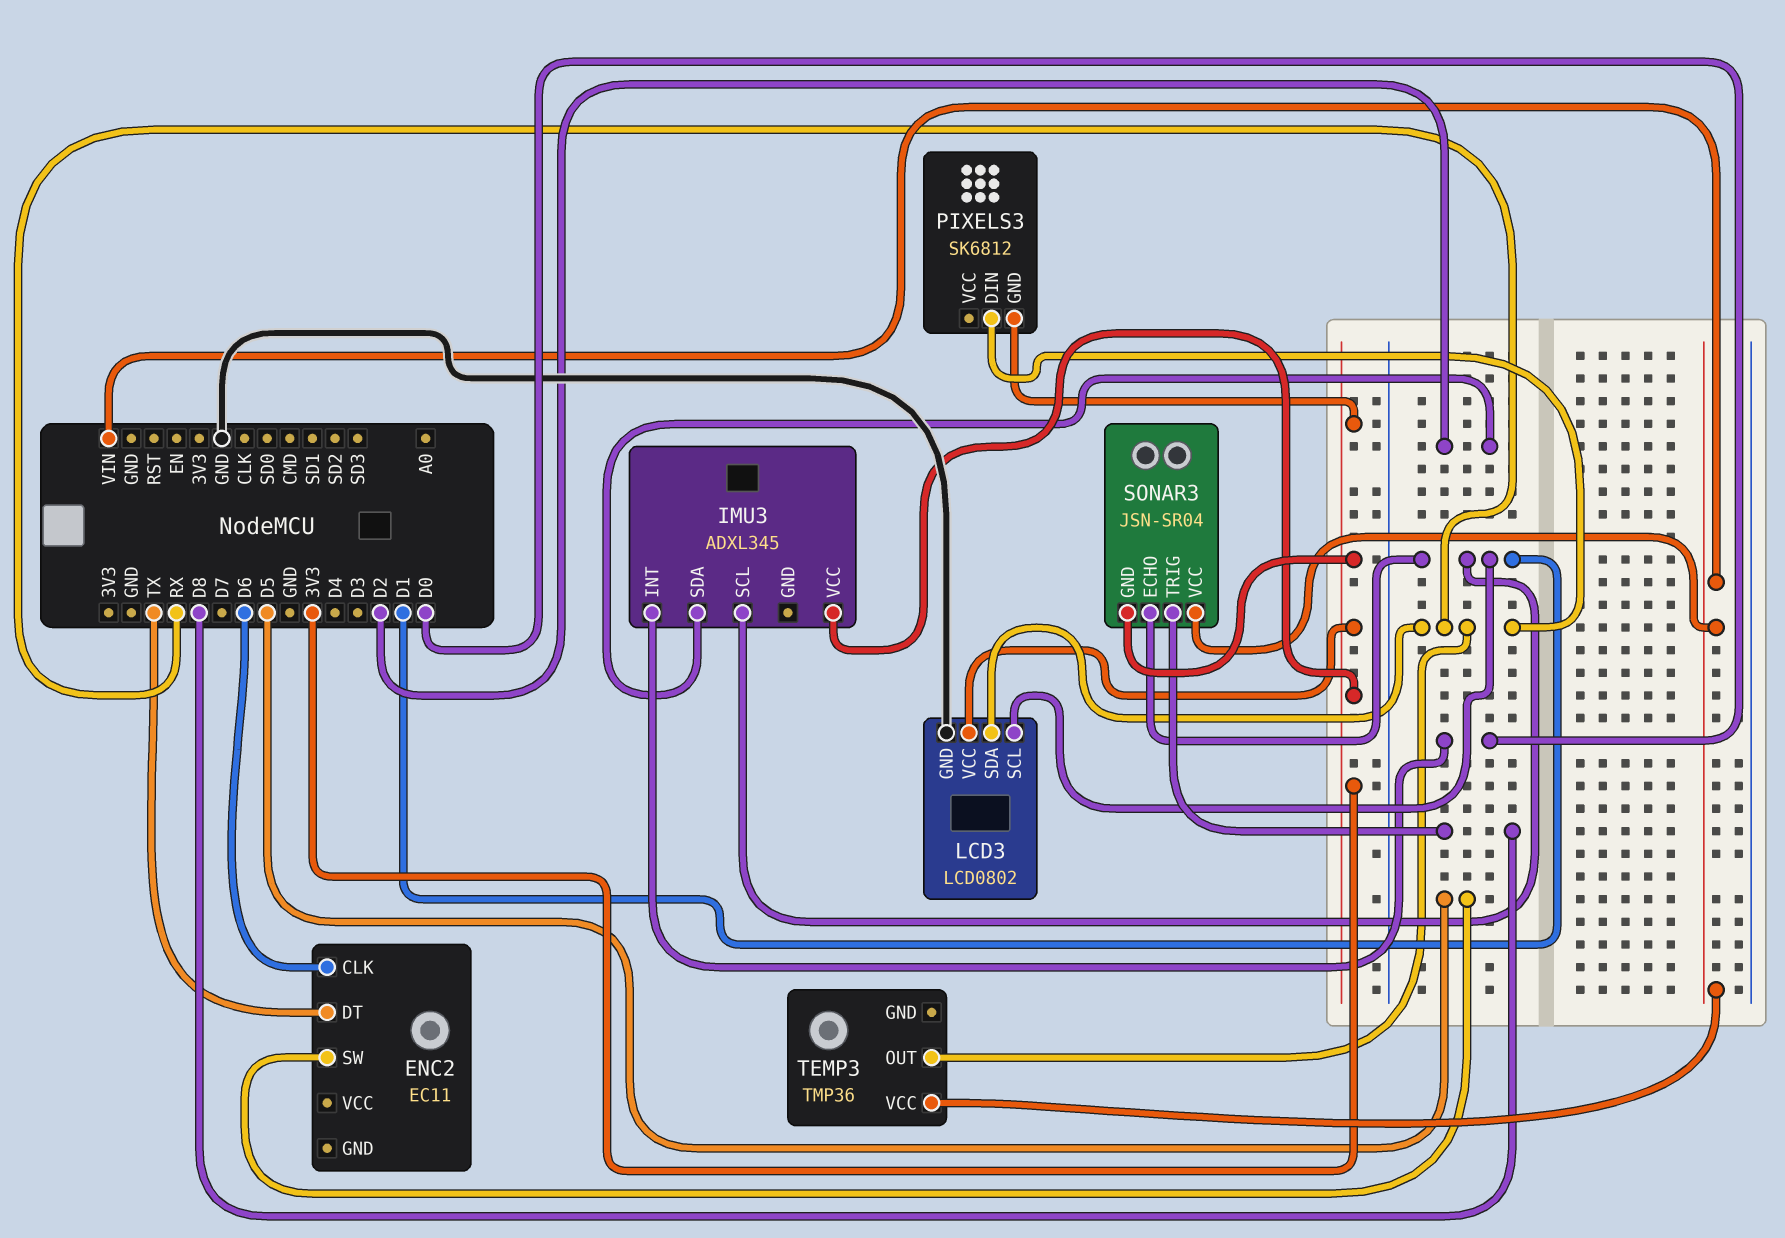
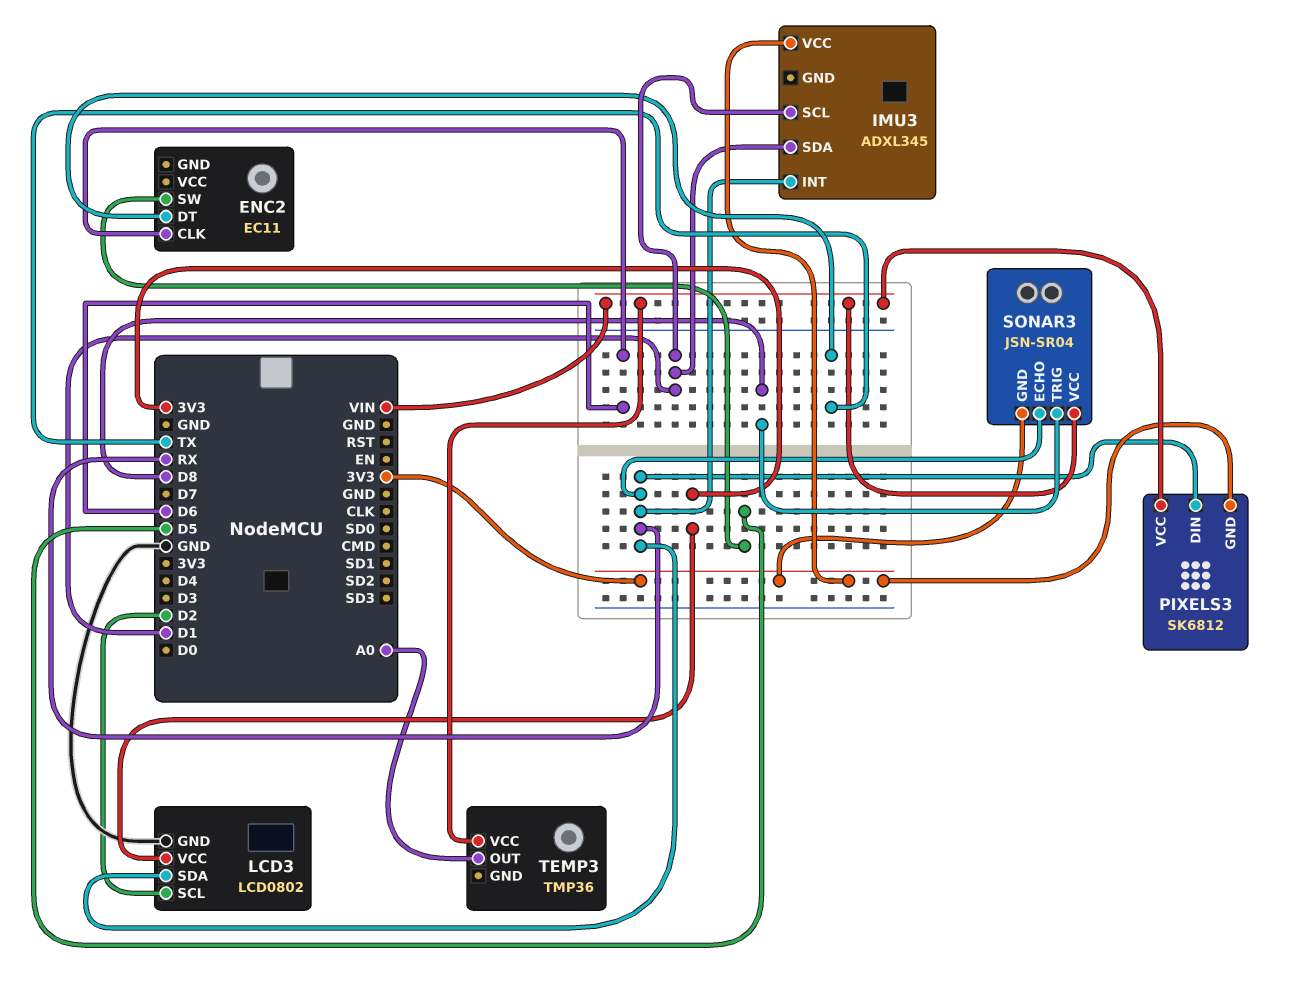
IMU3 pin INT: D0 -> RX
IMU3 pin SDA: D2 -> D1
LCD3 pin SCL: D1 -> D2
PIXELS3 pin VCC: none -> VIN
SONAR3 pin ECHO: D1 -> RX
TEMP3 pin OUT: RX -> A0

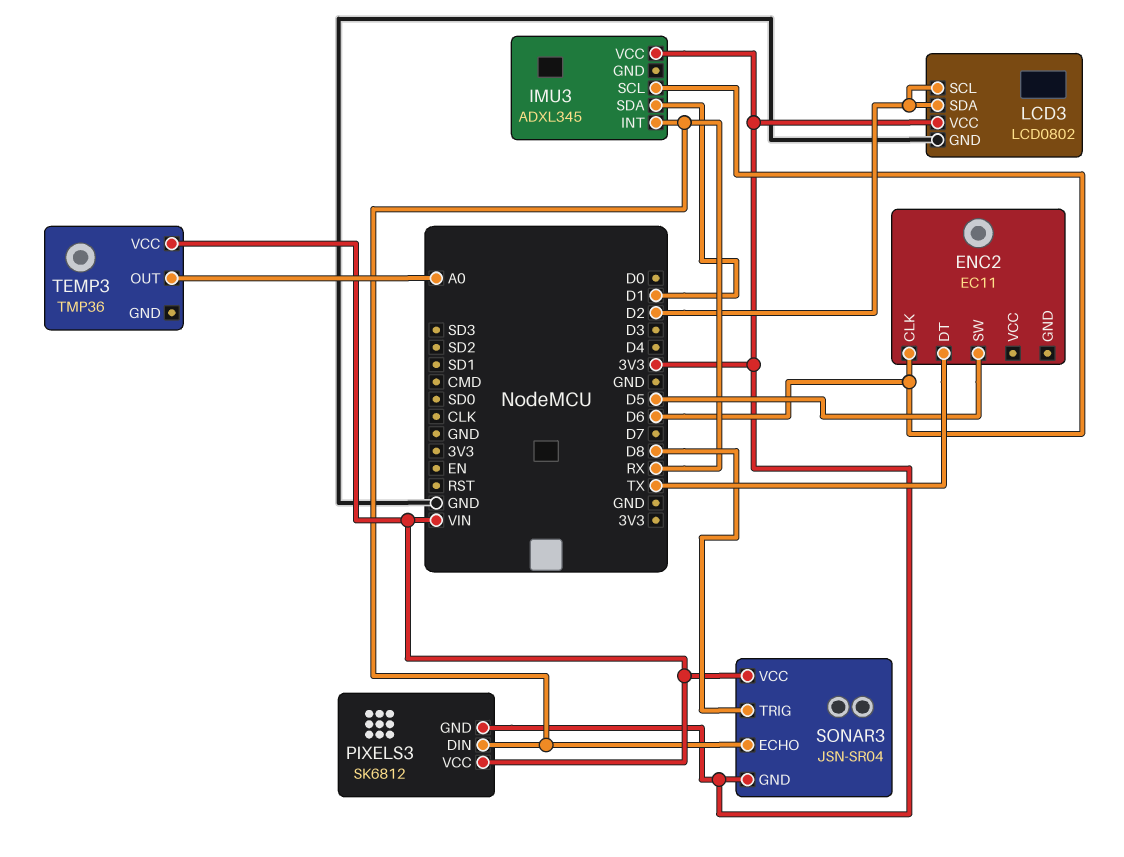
IMU3 pin SCL: D1 -> D6
LCD3 pin SDA: RX -> D2

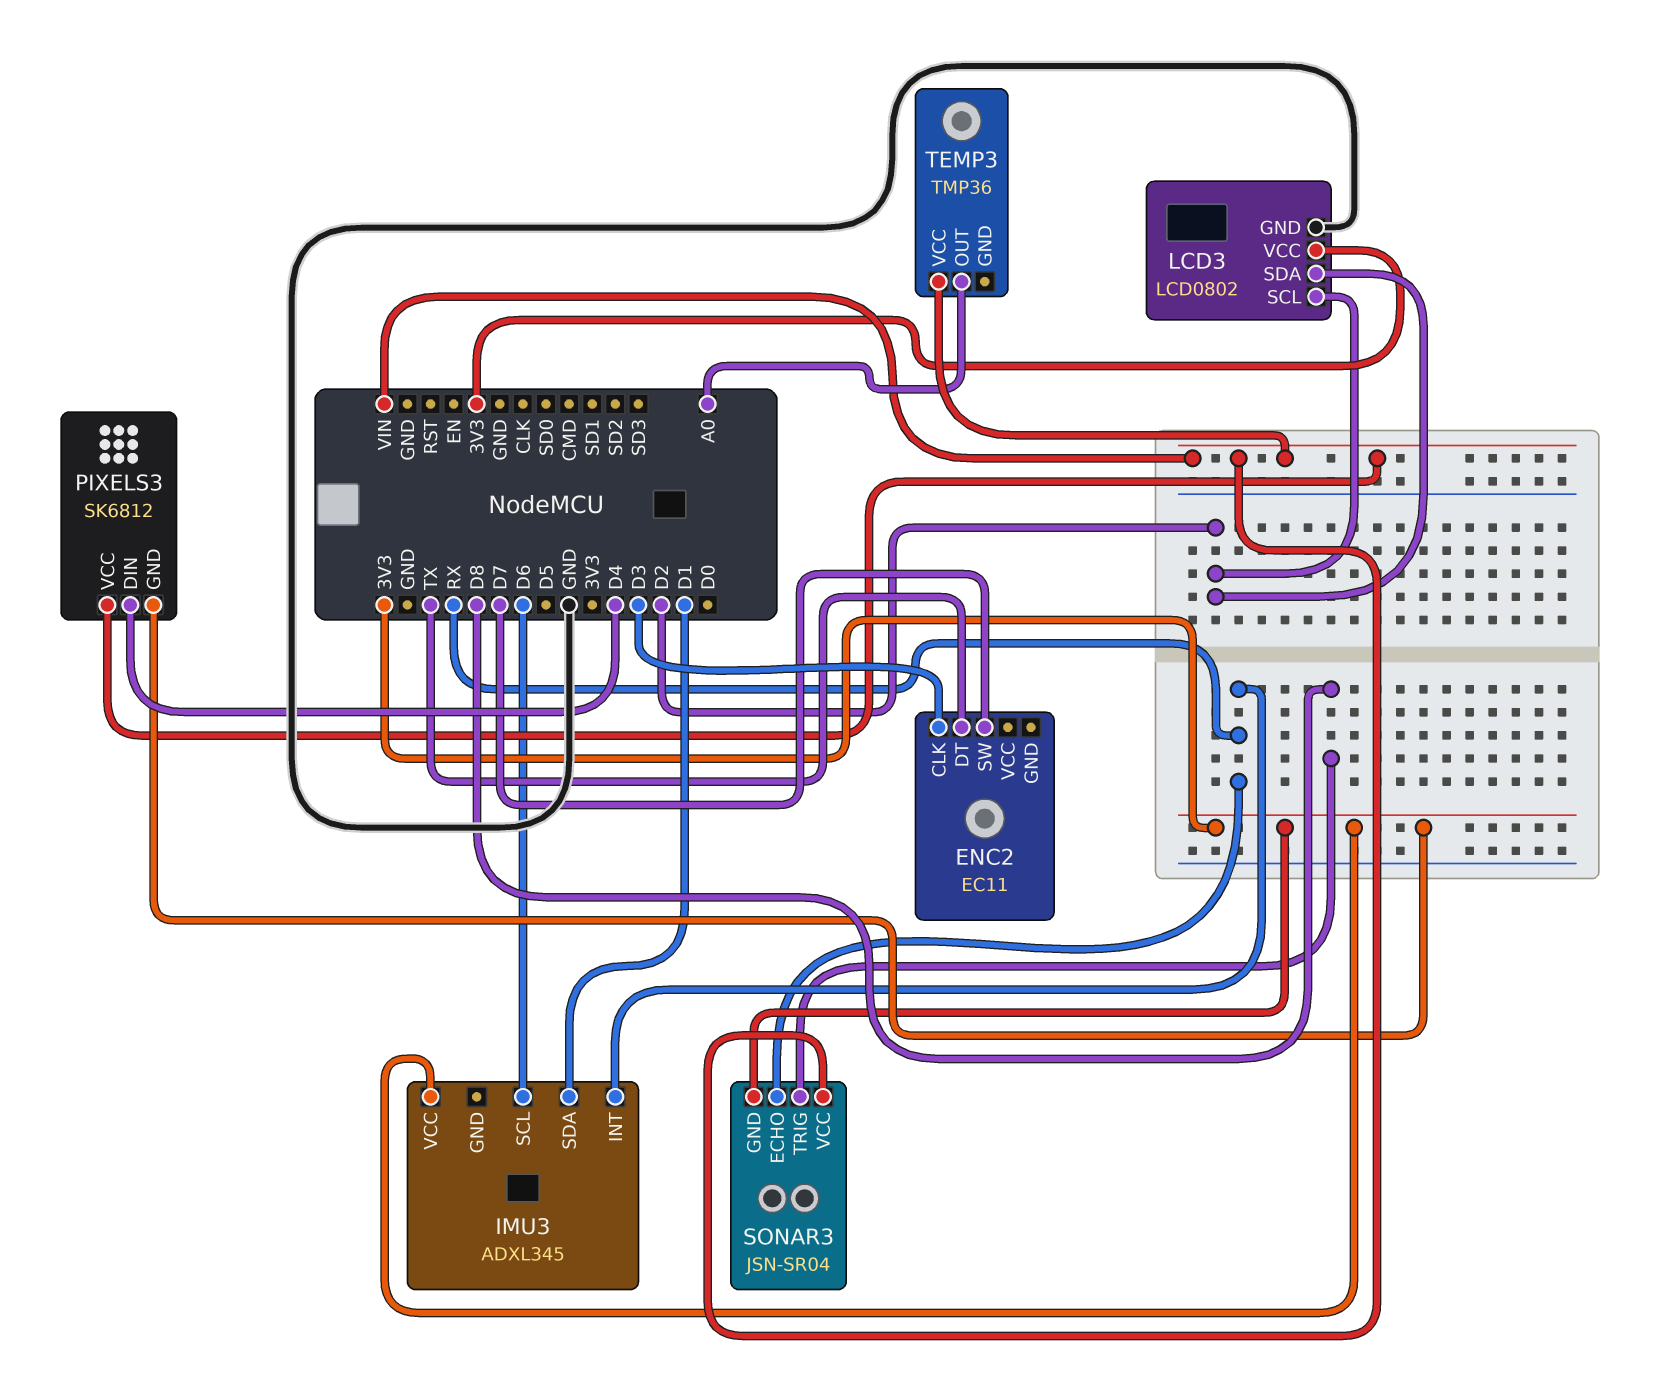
ENC2 pin CLK: D6 -> D3
ENC2 pin SW: D5 -> D7
PIXELS3 pin DIN: RX -> D4

